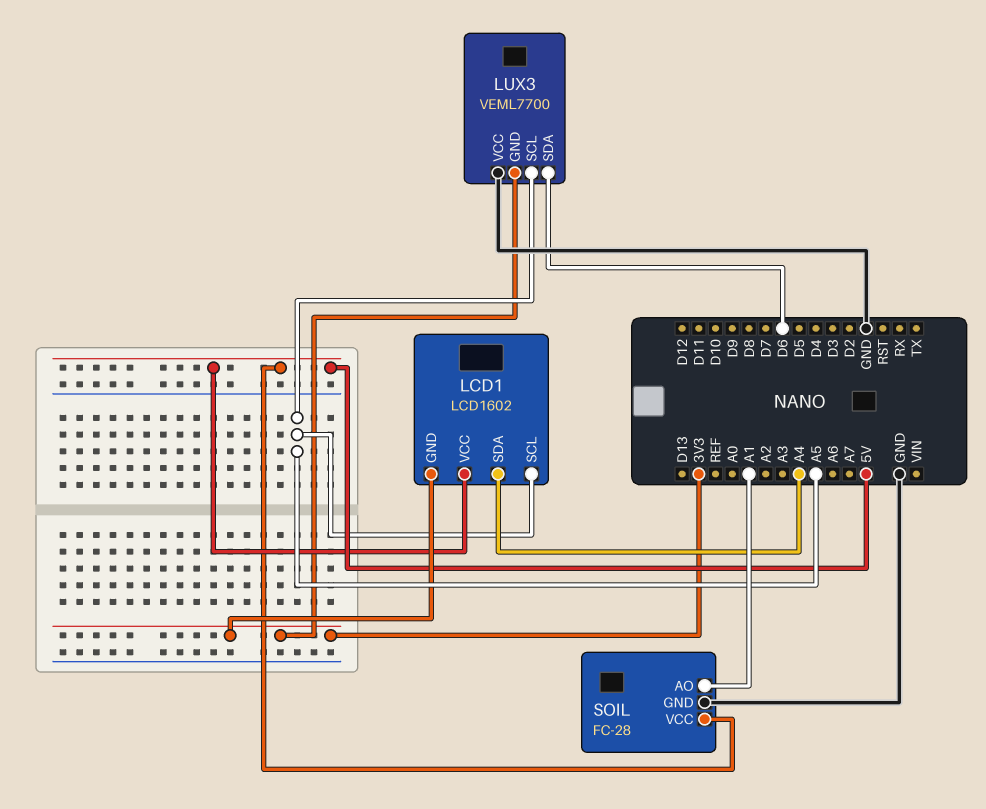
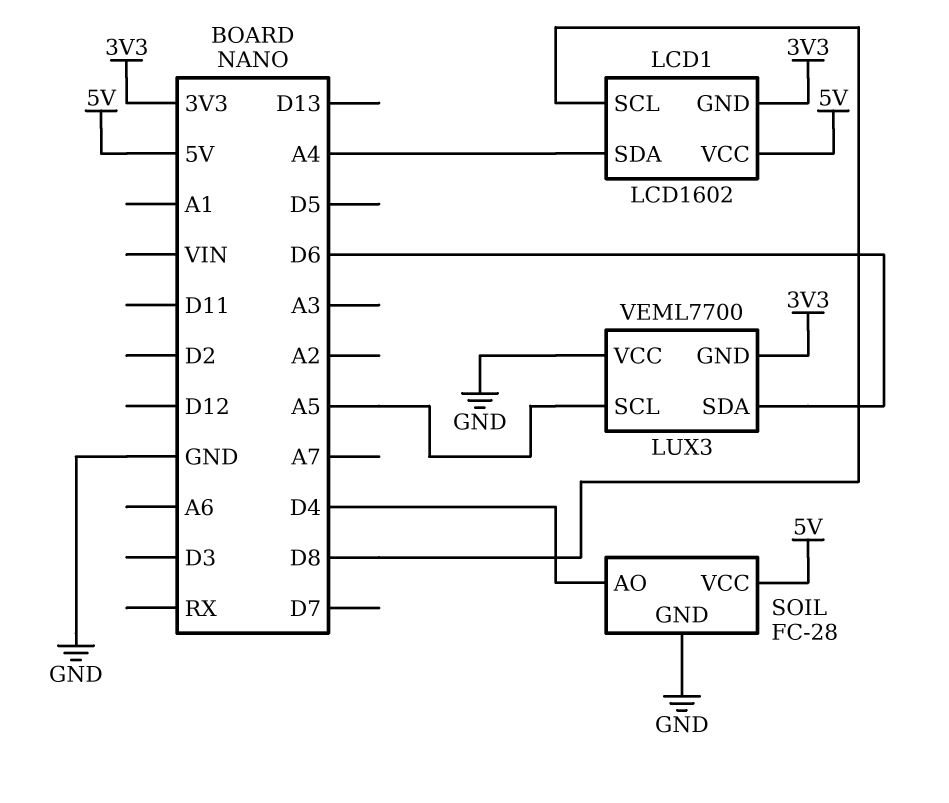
LCD1 pin SCL: A5 -> D8
SOIL pin AO: A1 -> D4

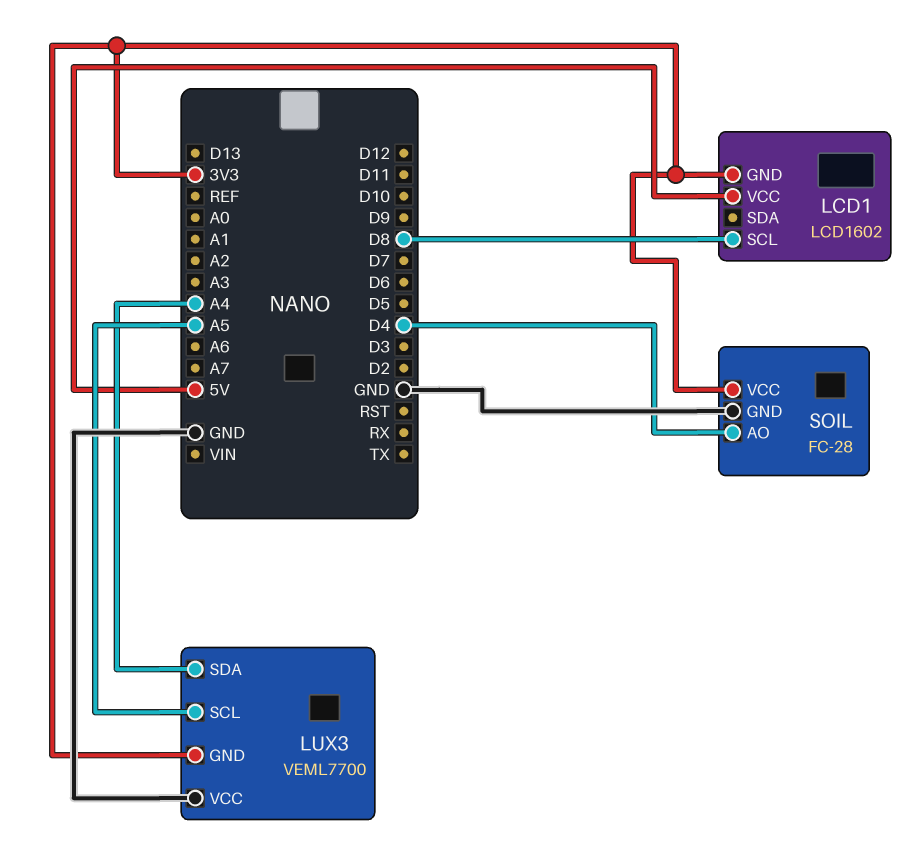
LCD1 pin SDA: A4 -> none
LUX3 pin SDA: D6 -> A4
SOIL pin VCC: 5V -> 3V3

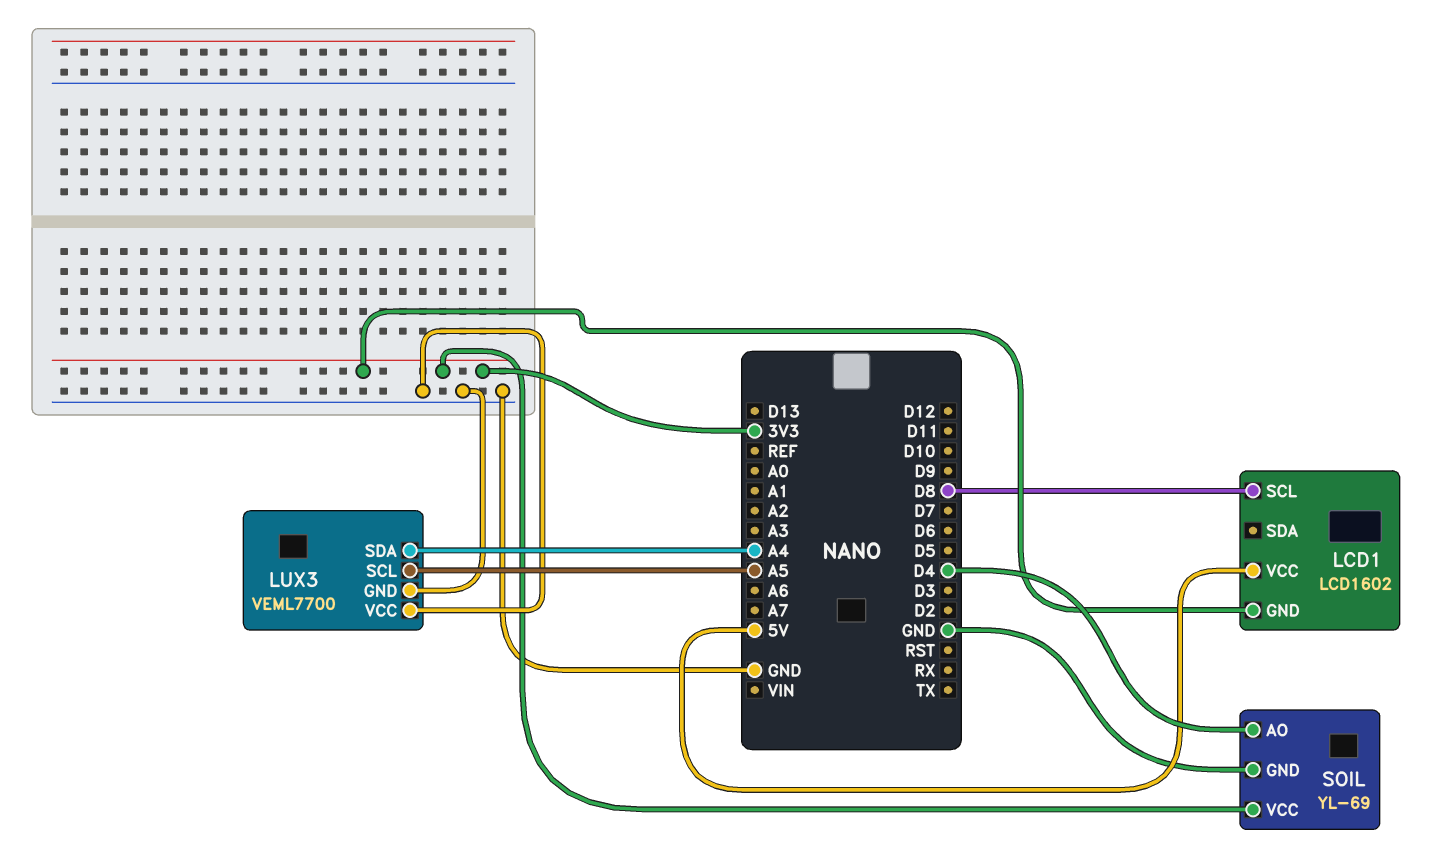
LUX3 pin GND: 3V3 -> GND
SOIL: FC-28 -> YL-69

